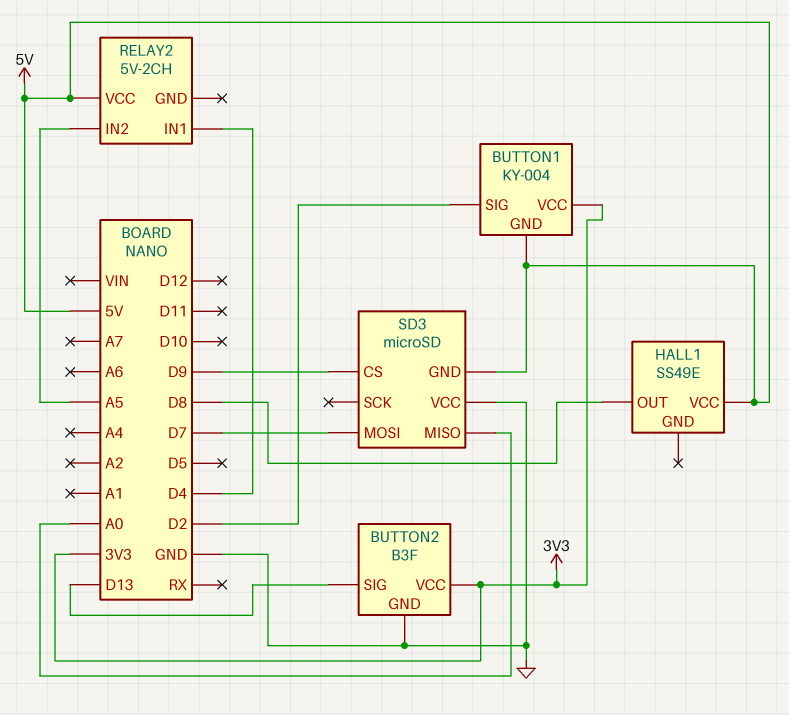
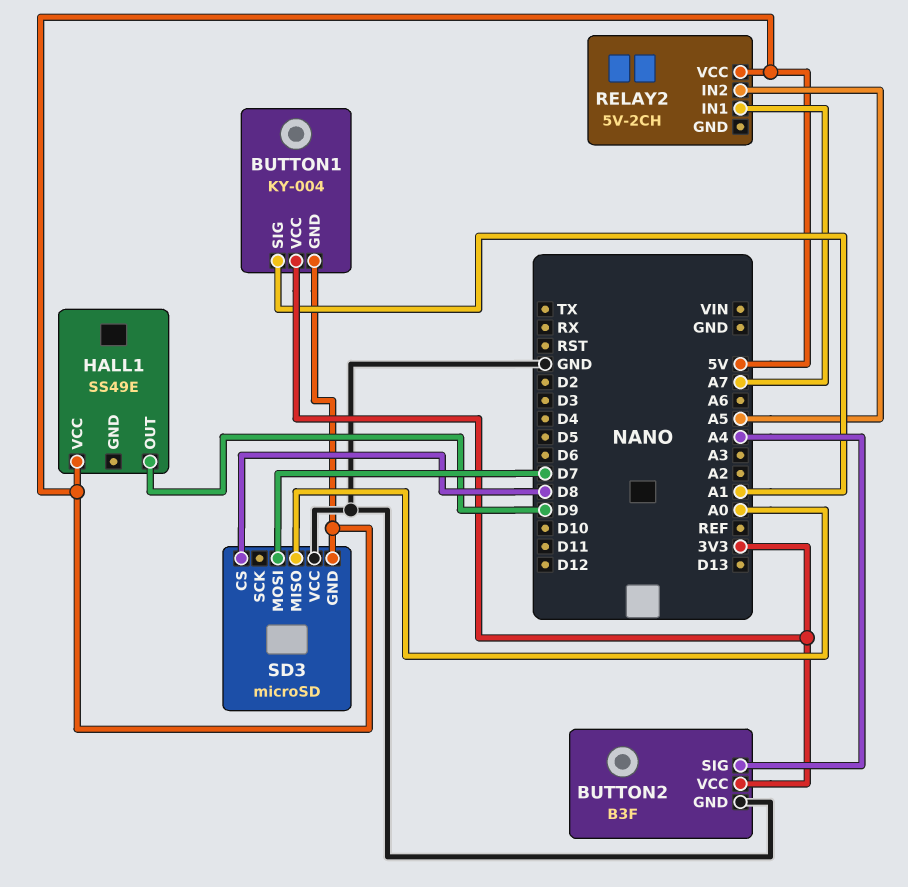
BUTTON1 pin SIG: D2 -> A1
BUTTON2 pin SIG: D13 -> A4
HALL1 pin OUT: D8 -> D9
RELAY2 pin IN1: D4 -> A7
SD3 pin CS: D9 -> D8

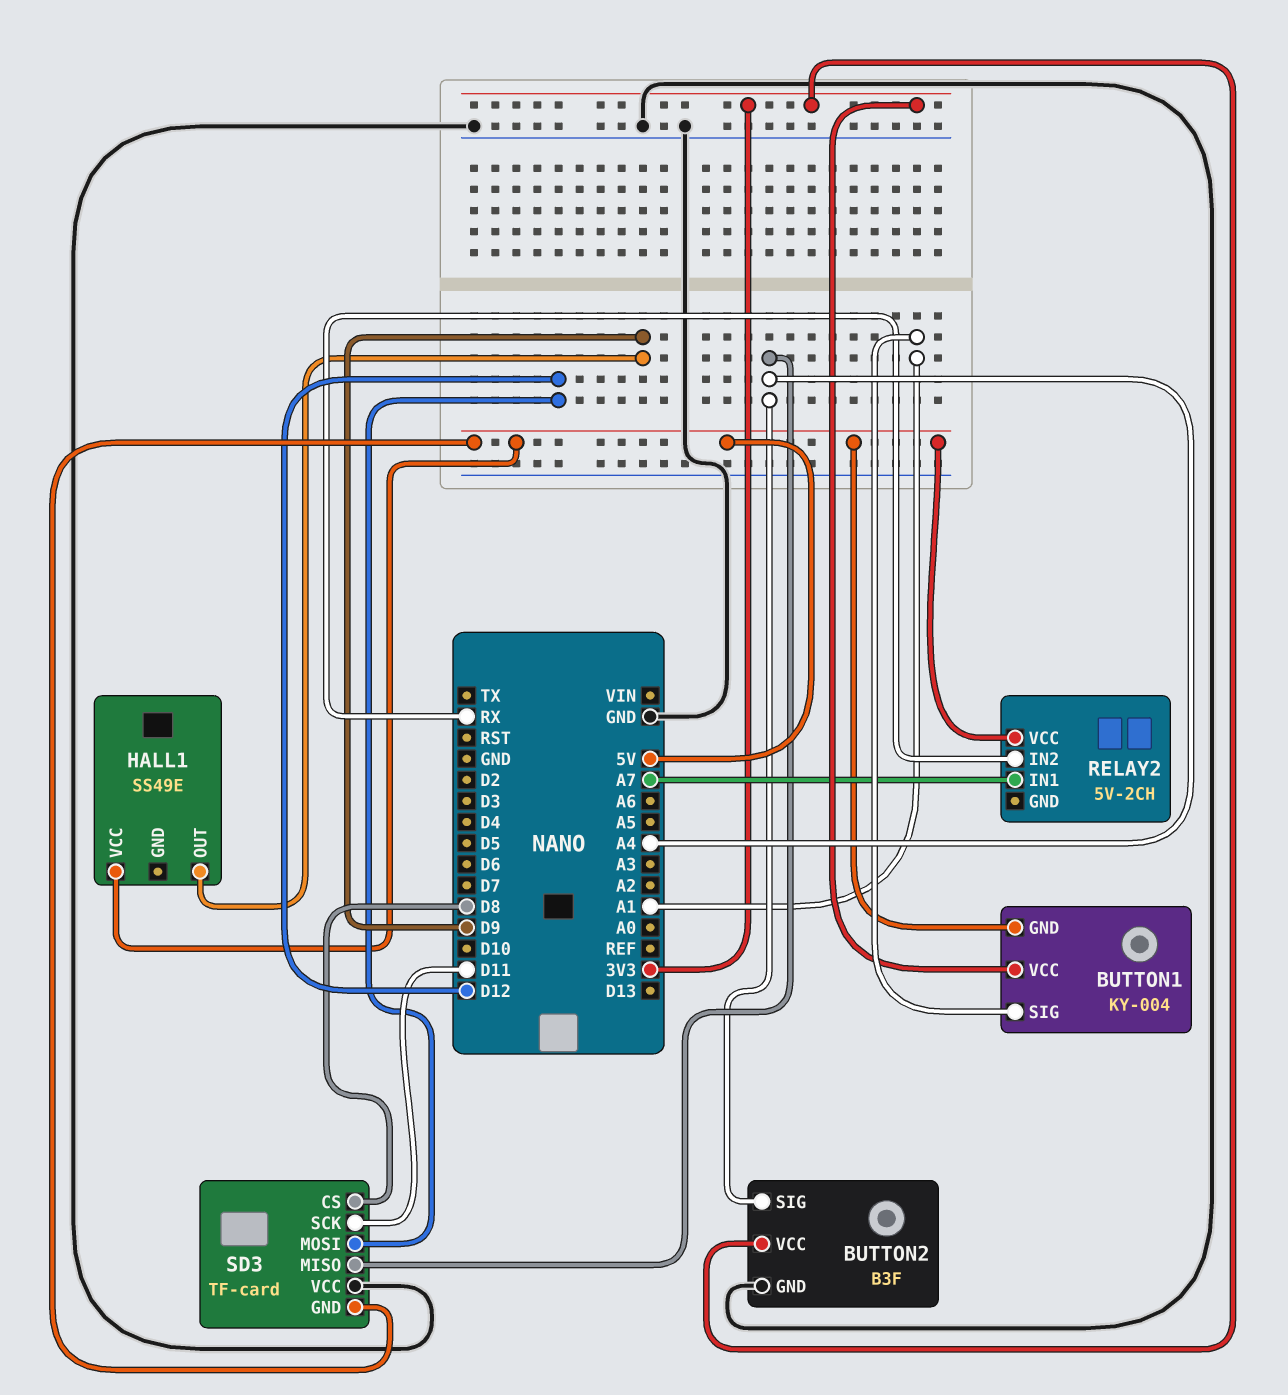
RELAY2 pin IN2: A5 -> RX
SD3: microSD -> TF-card
SD3 pin MISO: A0 -> A4
SD3 pin MOSI: D7 -> D12
SD3 pin SCK: none -> D11

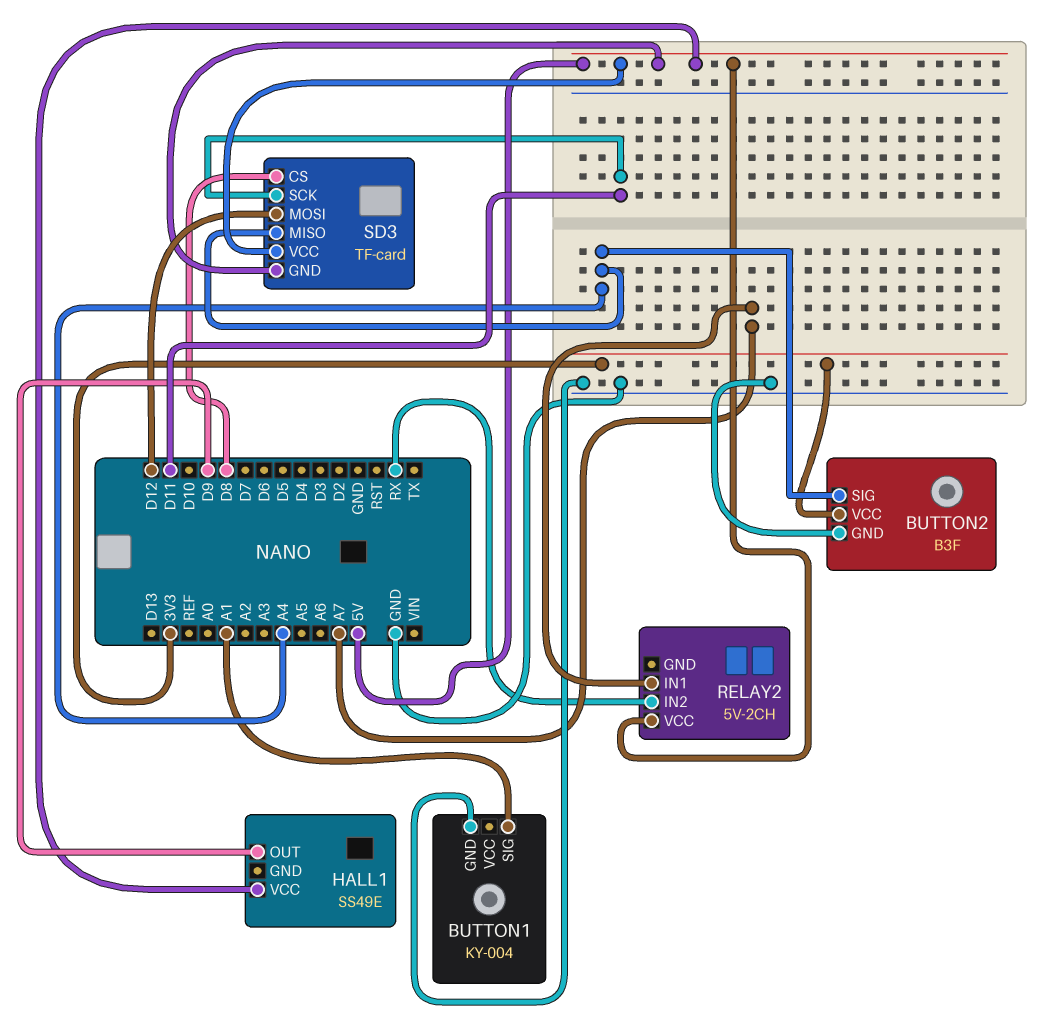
BUTTON1 pin GND: 5V -> GND
BUTTON1 pin VCC: 3V3 -> none
SD3 pin VCC: GND -> 5V

